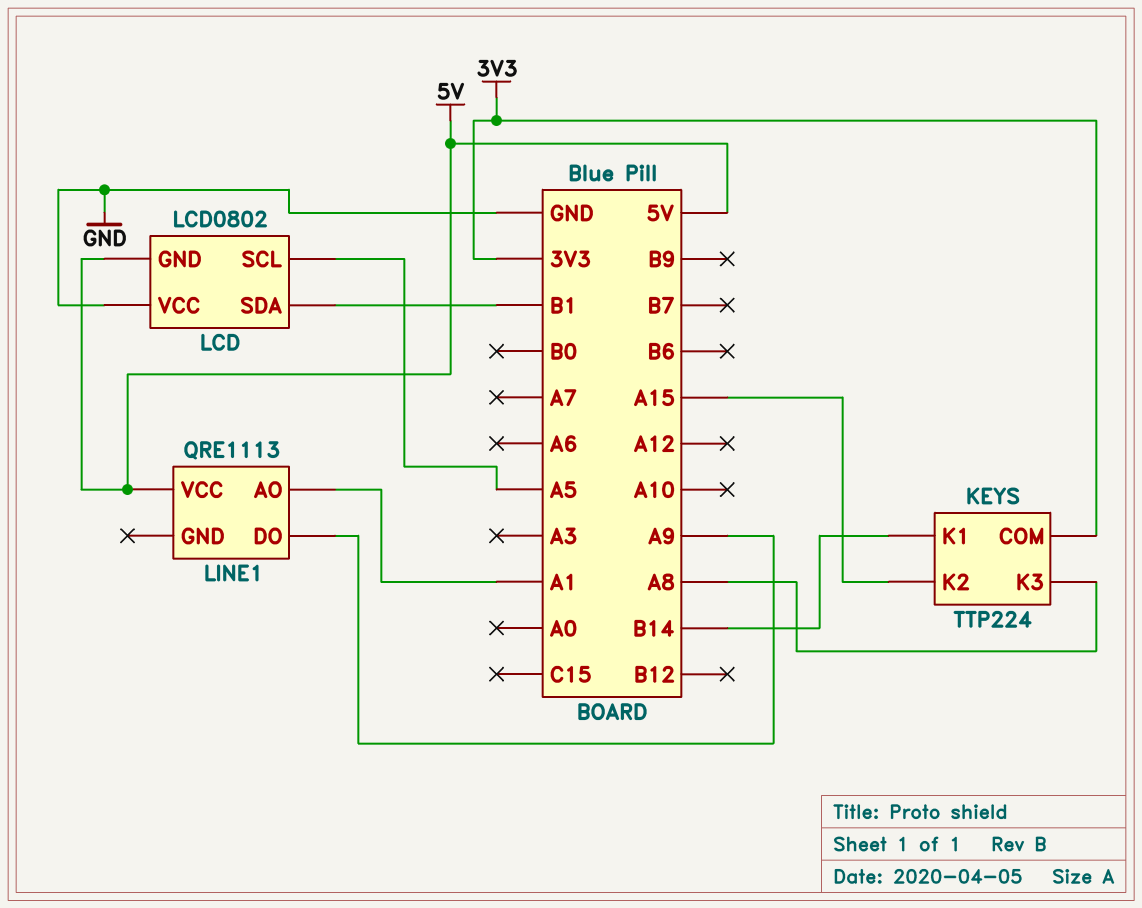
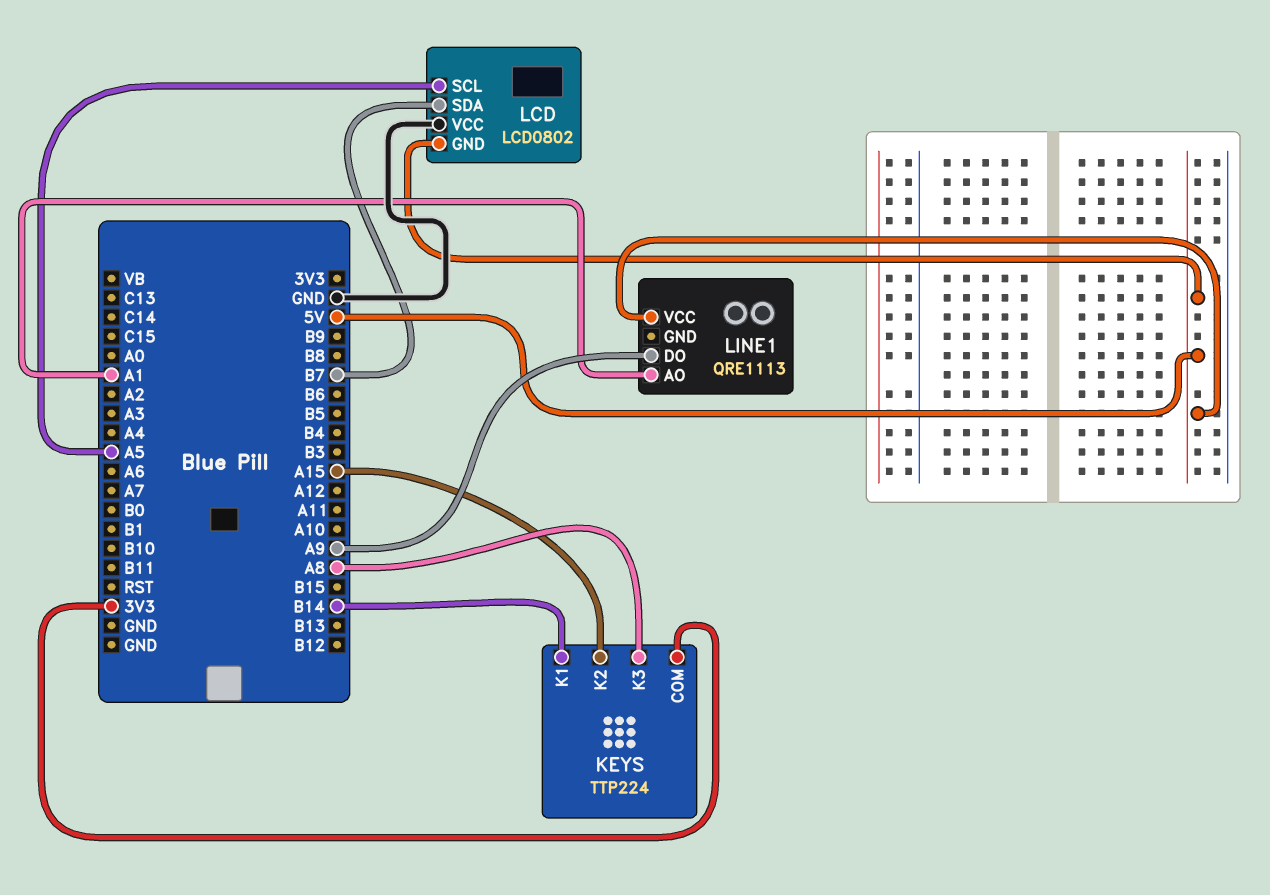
LCD pin SDA: B1 -> B7

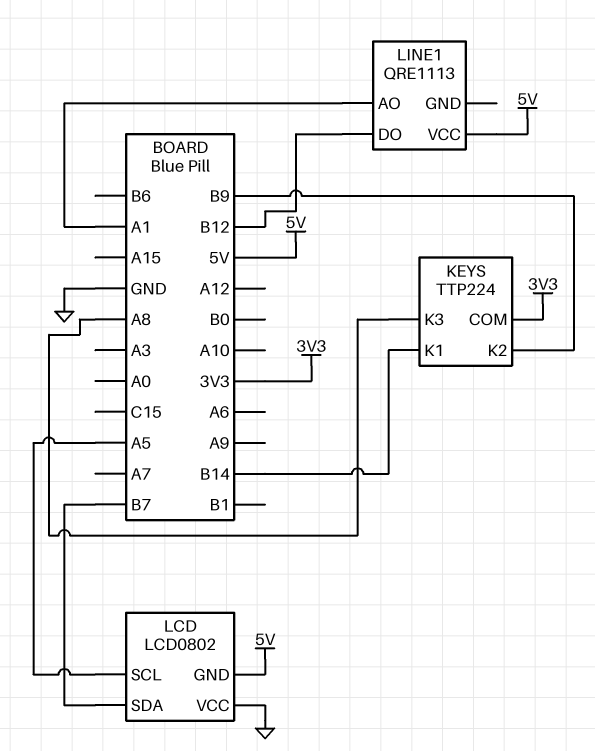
KEYS pin K2: A15 -> B9
LINE1 pin DO: A9 -> B12

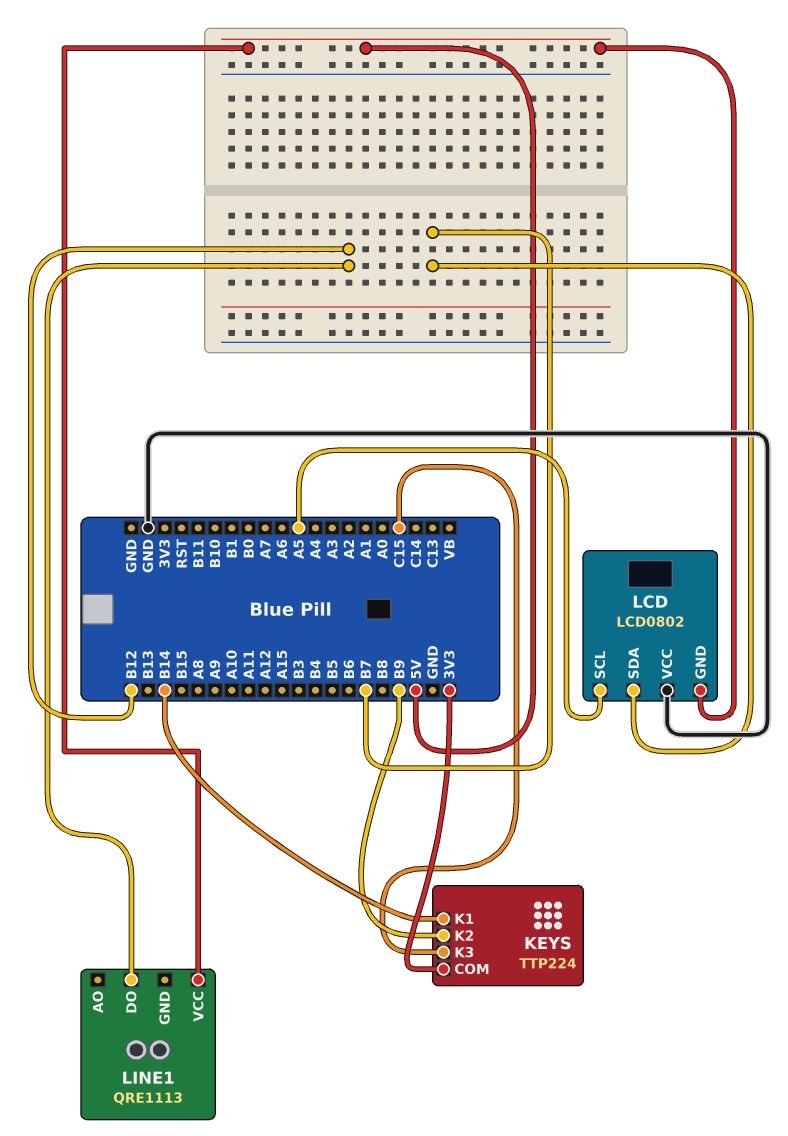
KEYS pin K3: A8 -> C15
LINE1 pin AO: A1 -> none

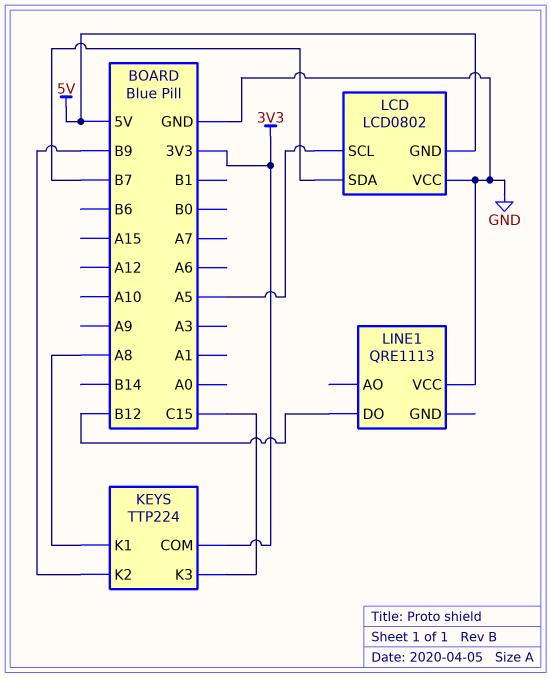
KEYS pin K1: B14 -> A8
LINE1 pin VCC: 5V -> GND

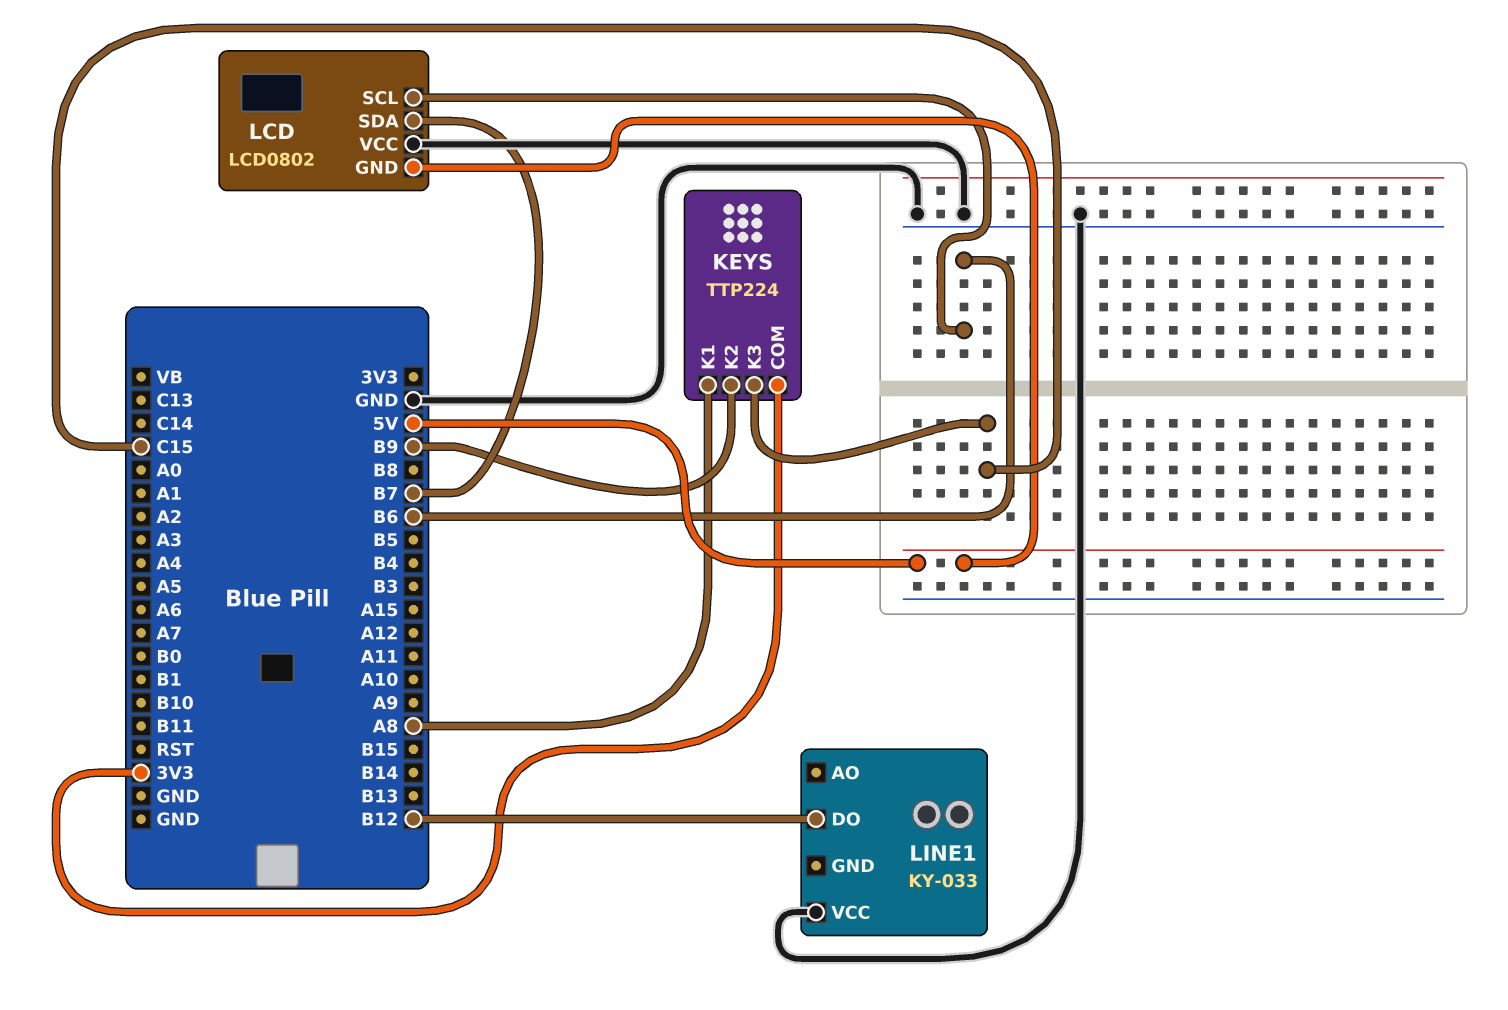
LCD pin SCL: A5 -> B6
LINE1: QRE1113 -> KY-033

